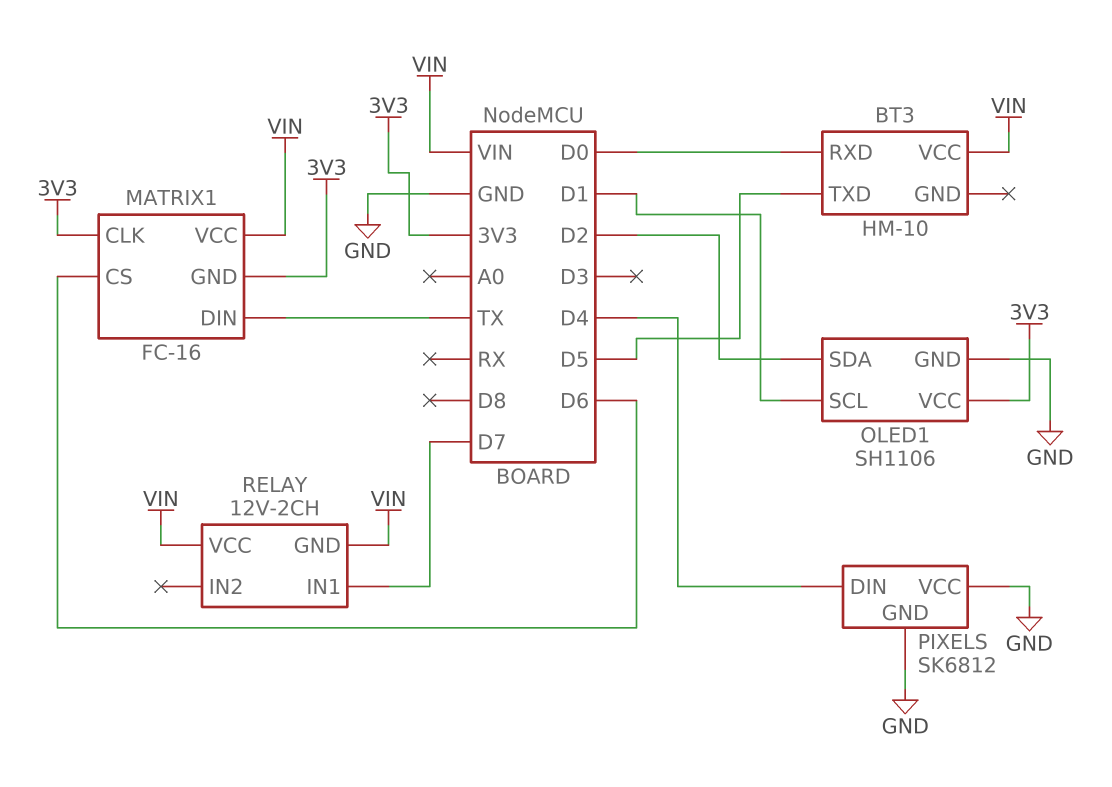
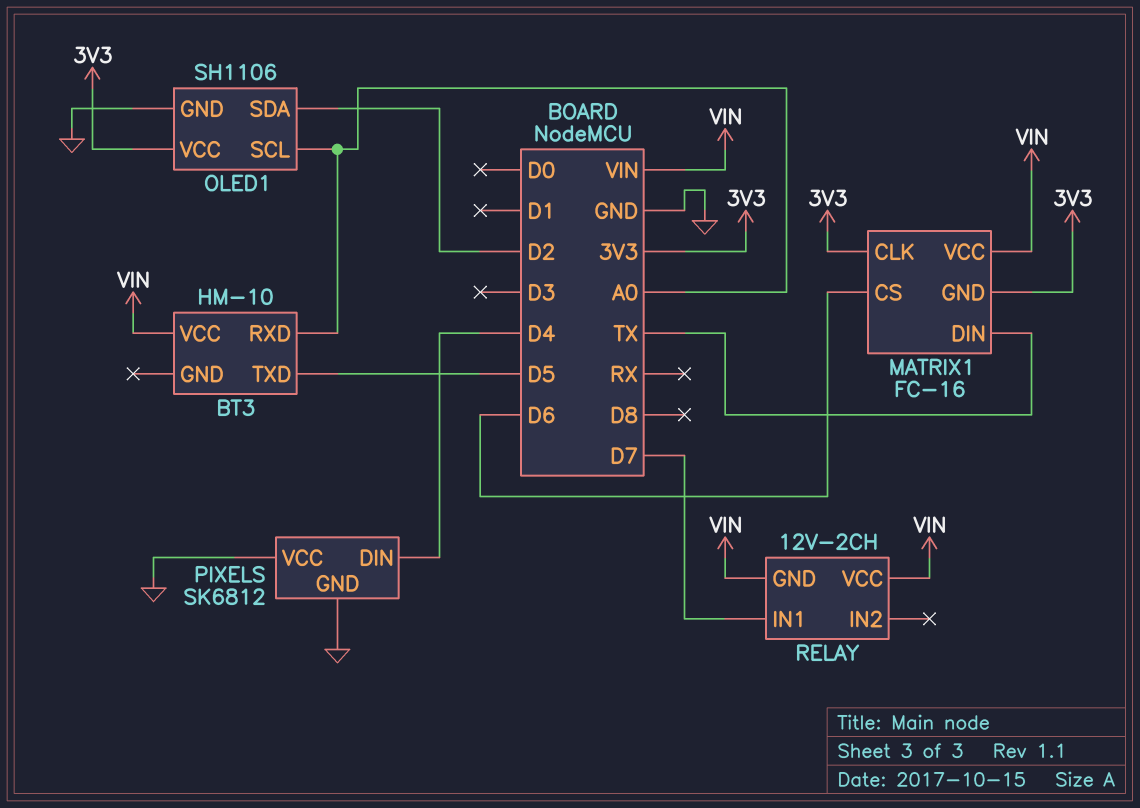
BT3 pin RXD: D0 -> A0
OLED1 pin SCL: D1 -> A0

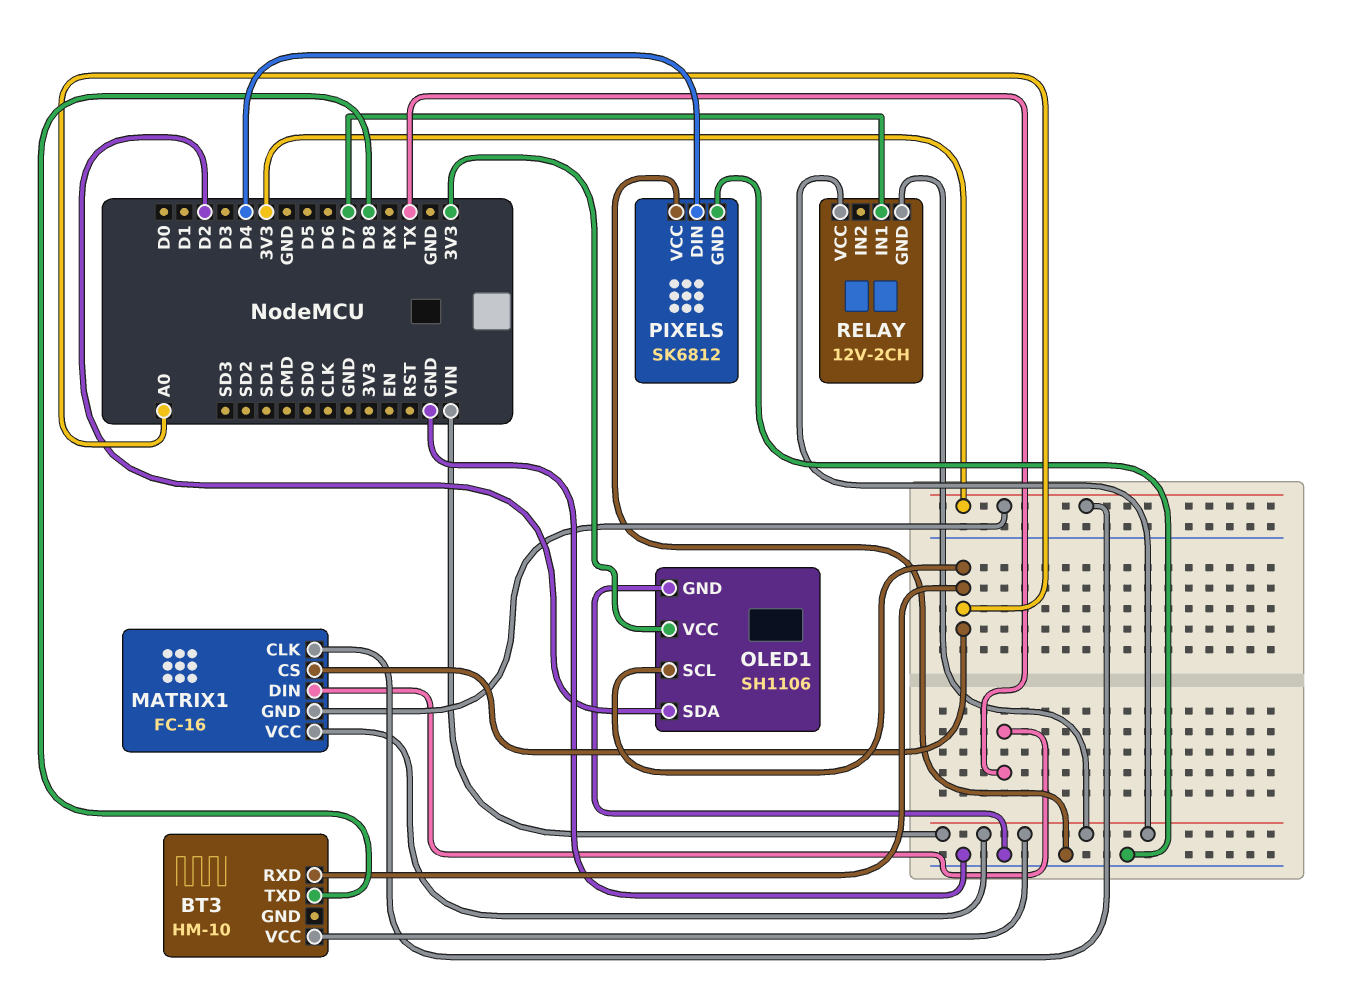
BT3 pin TXD: D5 -> D8
MATRIX1 pin CS: D6 -> A0

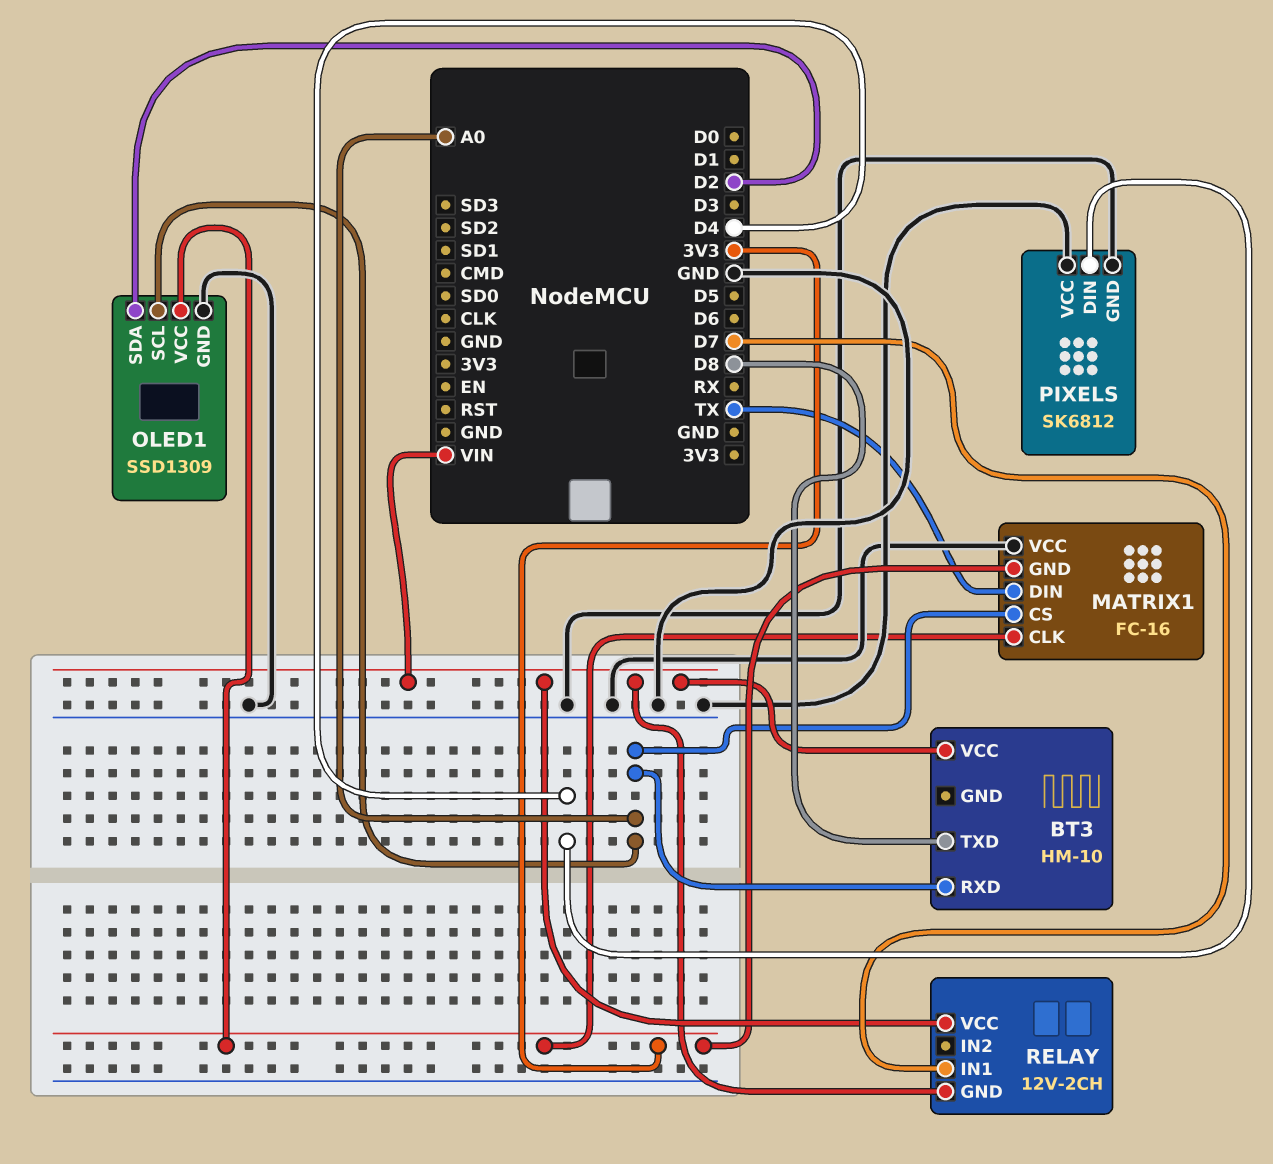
MATRIX1 pin VCC: VIN -> GND
OLED1: SH1106 -> SSD1309

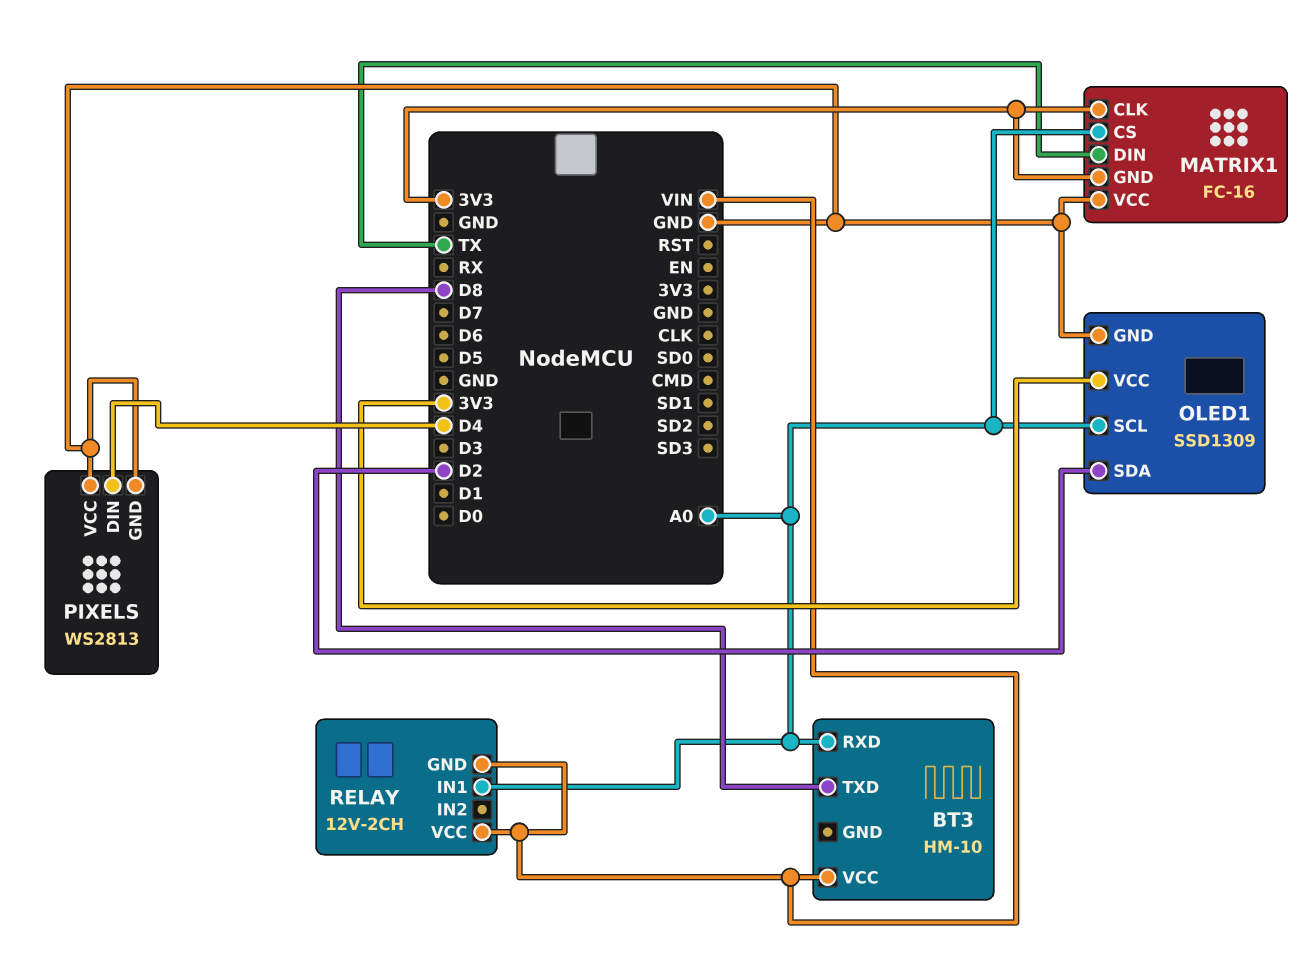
PIXELS: SK6812 -> WS2813
RELAY pin IN1: D7 -> A0

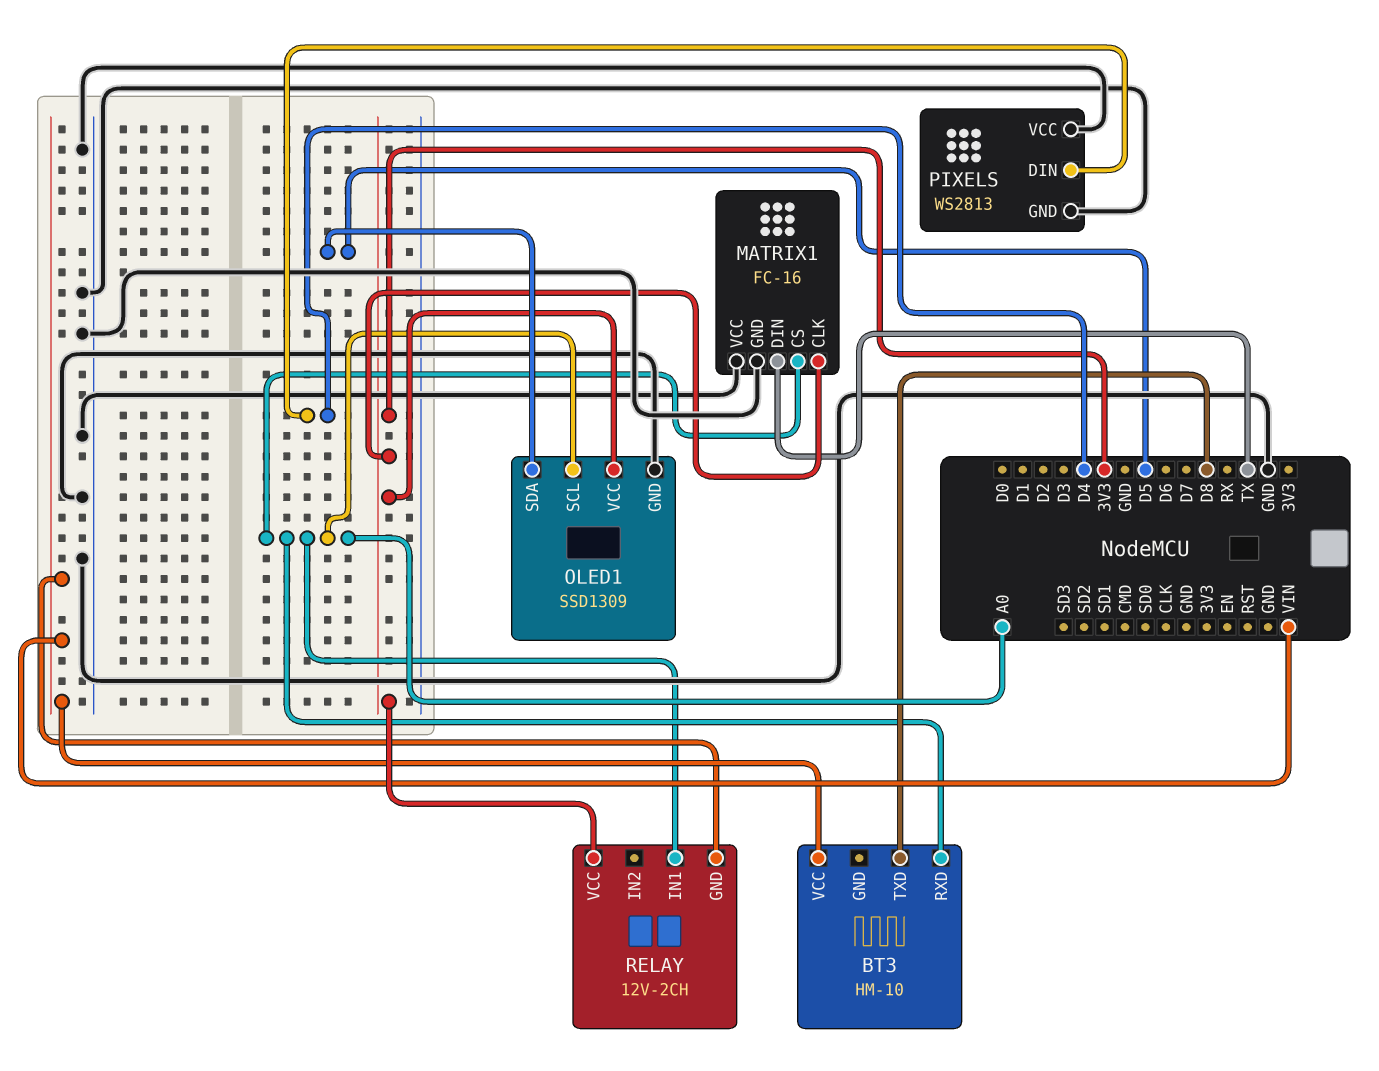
MATRIX1 pin GND: 3V3 -> GND
OLED1 pin SDA: D2 -> D5
RELAY pin VCC: VIN -> 3V3

